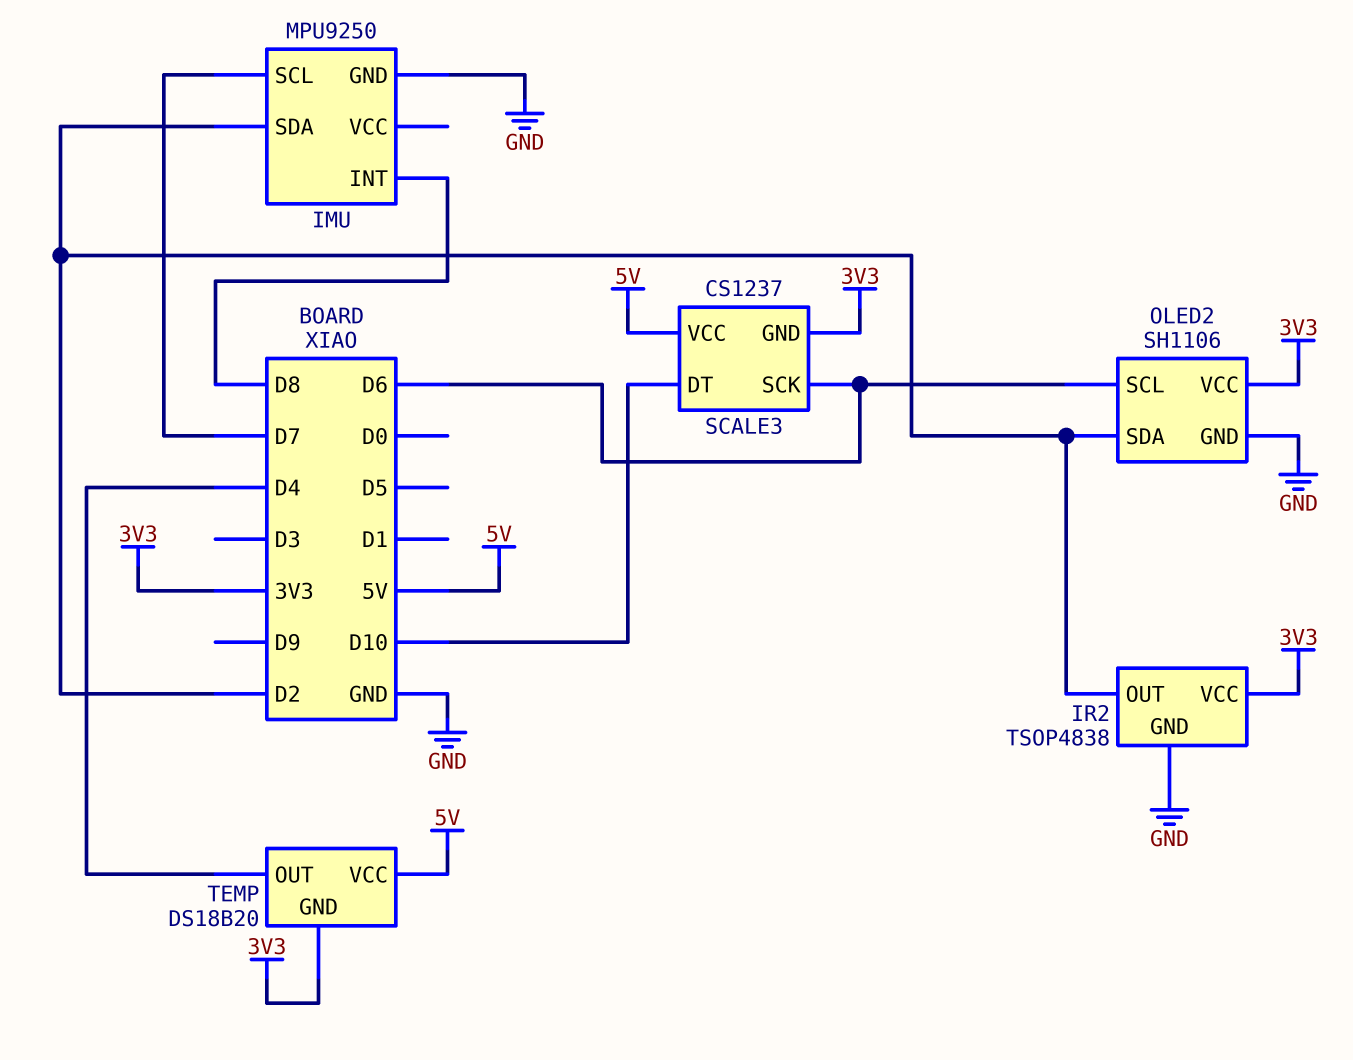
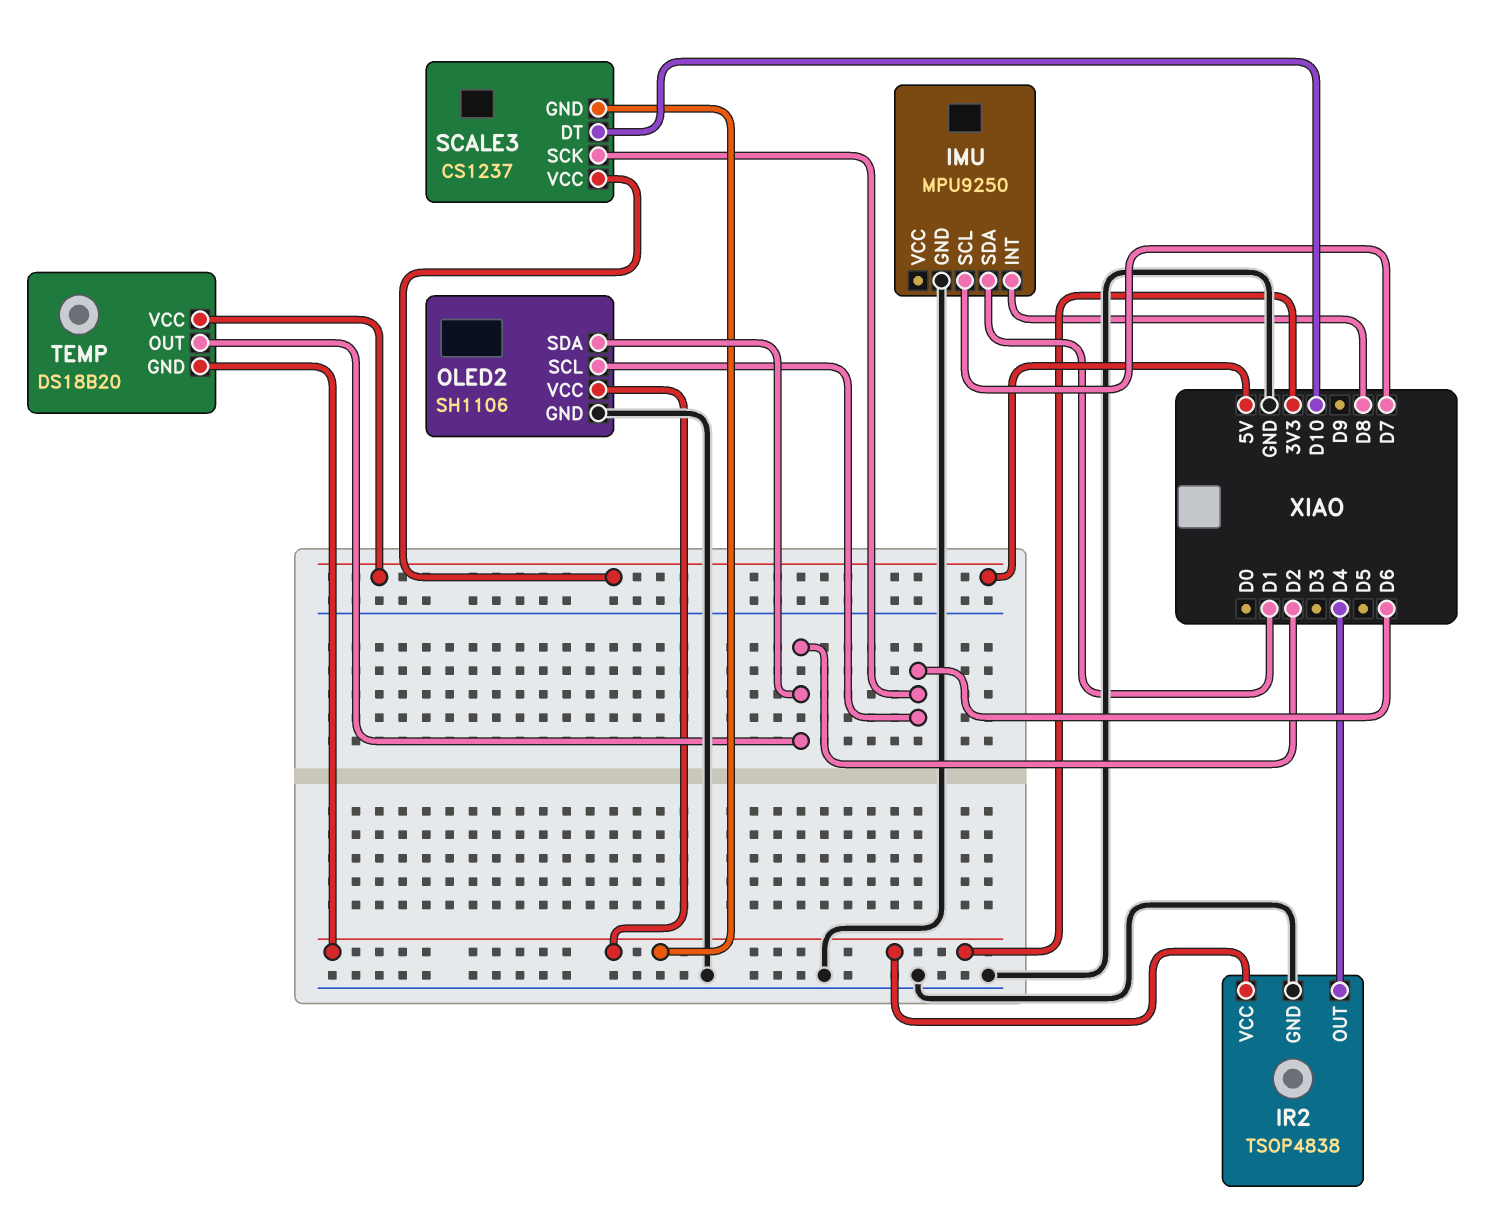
IMU pin SDA: D2 -> D1
IR2 pin OUT: D2 -> D4
TEMP pin OUT: D4 -> D2

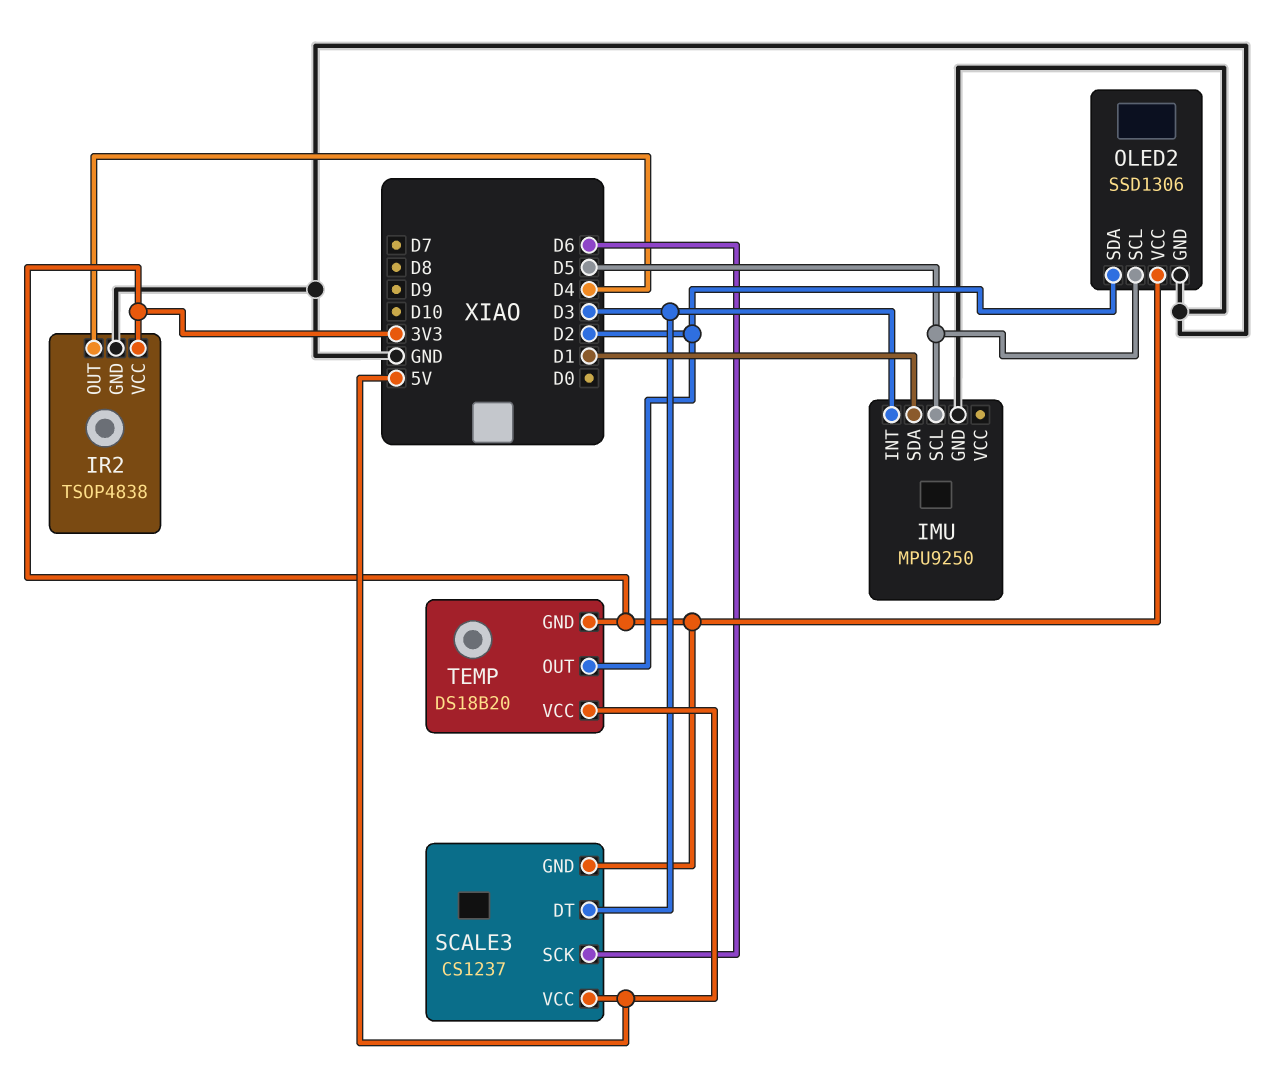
IMU pin INT: D8 -> D3
IMU pin SCL: D7 -> D5
OLED2: SH1106 -> SSD1306
OLED2 pin SCL: D6 -> D5
SCALE3 pin DT: D10 -> D3

